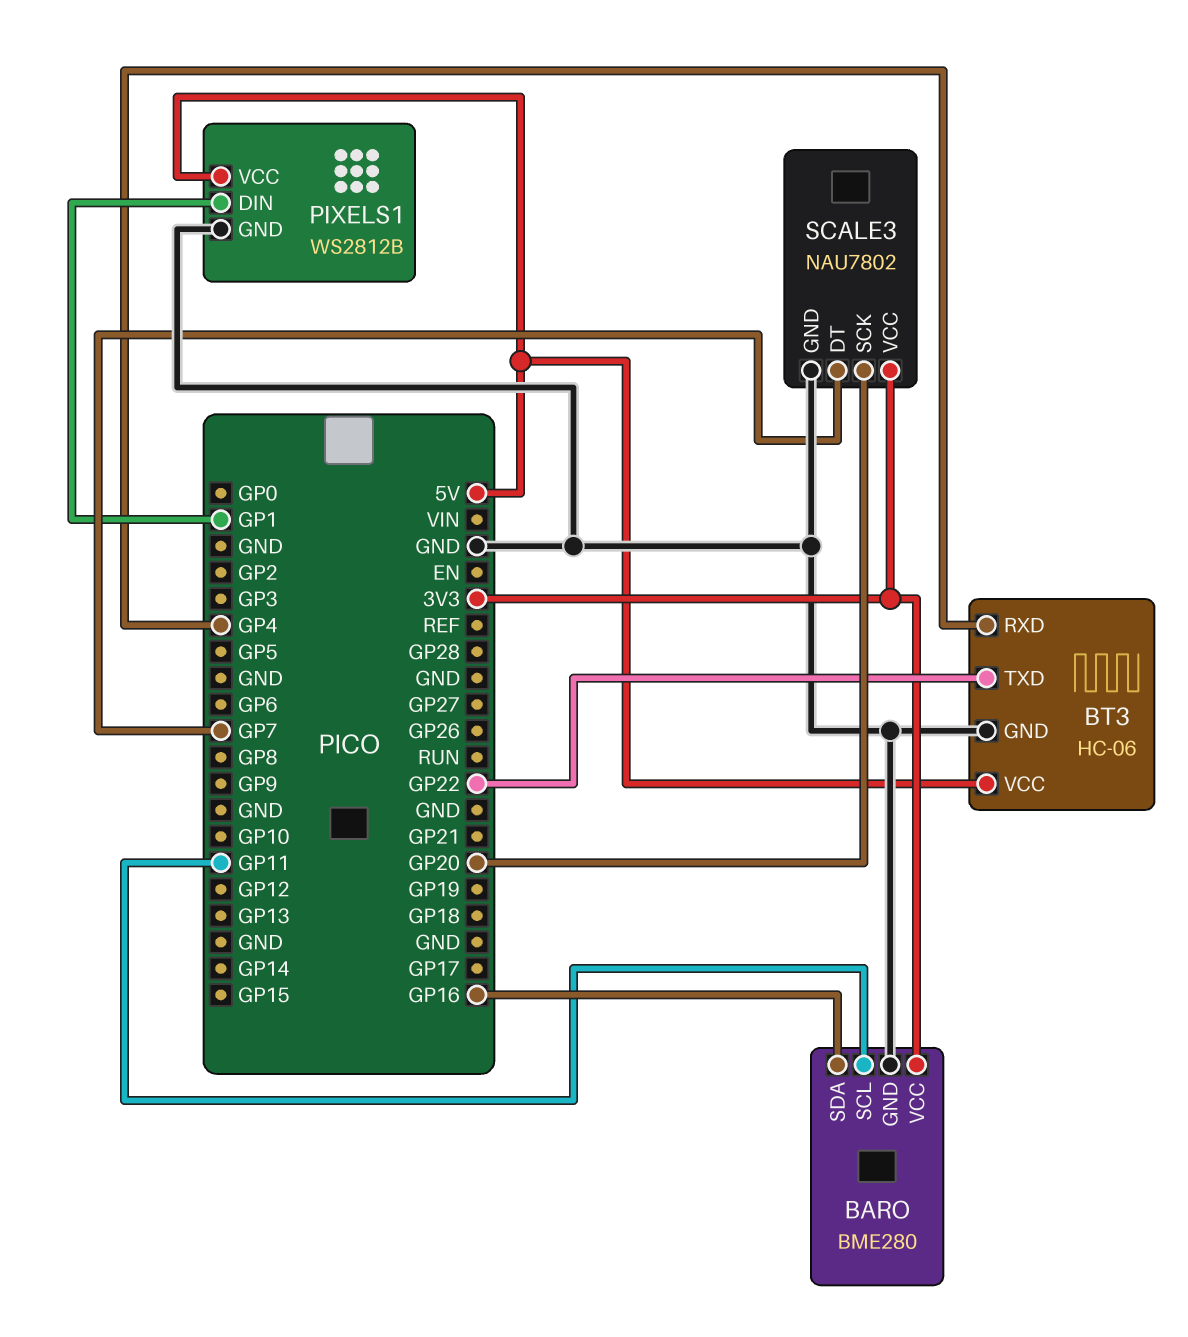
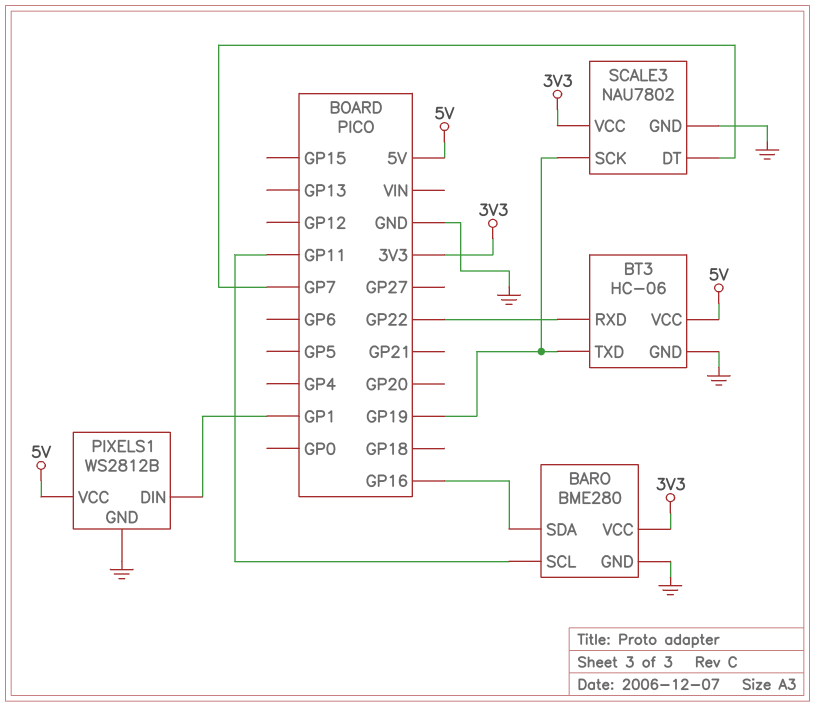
BT3 pin RXD: GP4 -> GP22
BT3 pin TXD: GP22 -> GP19
SCALE3 pin SCK: GP20 -> GP19

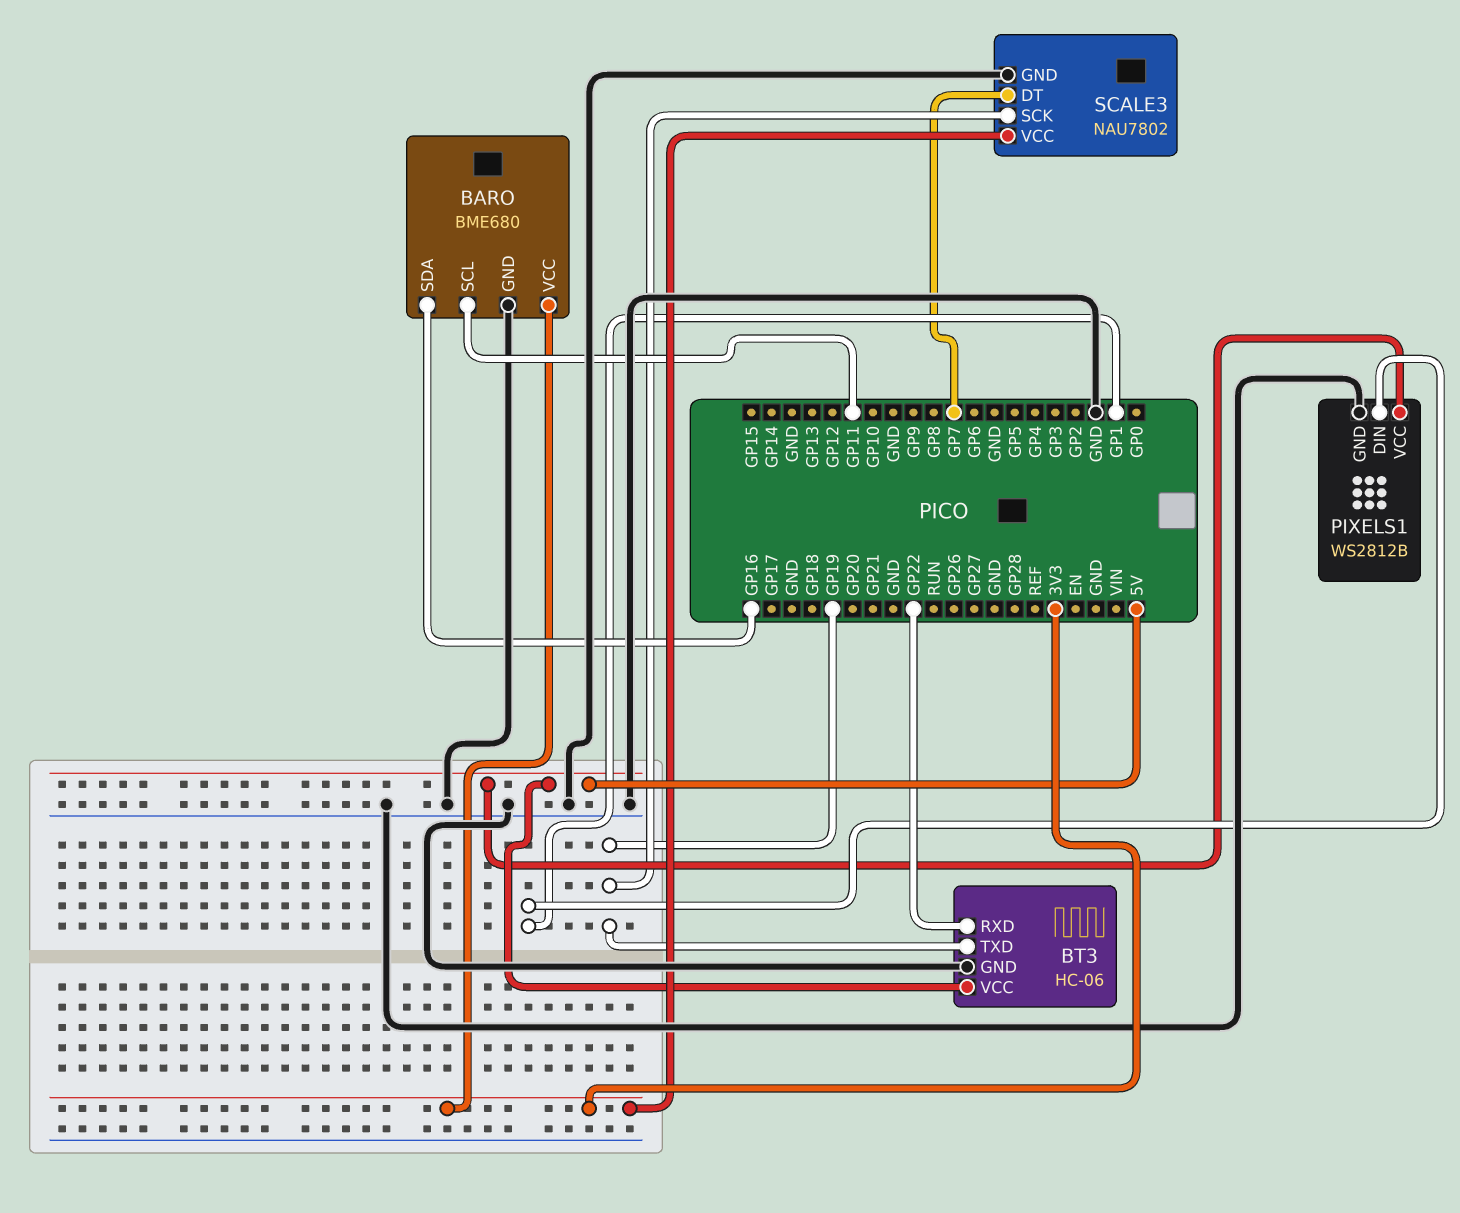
BARO: BME280 -> BME680

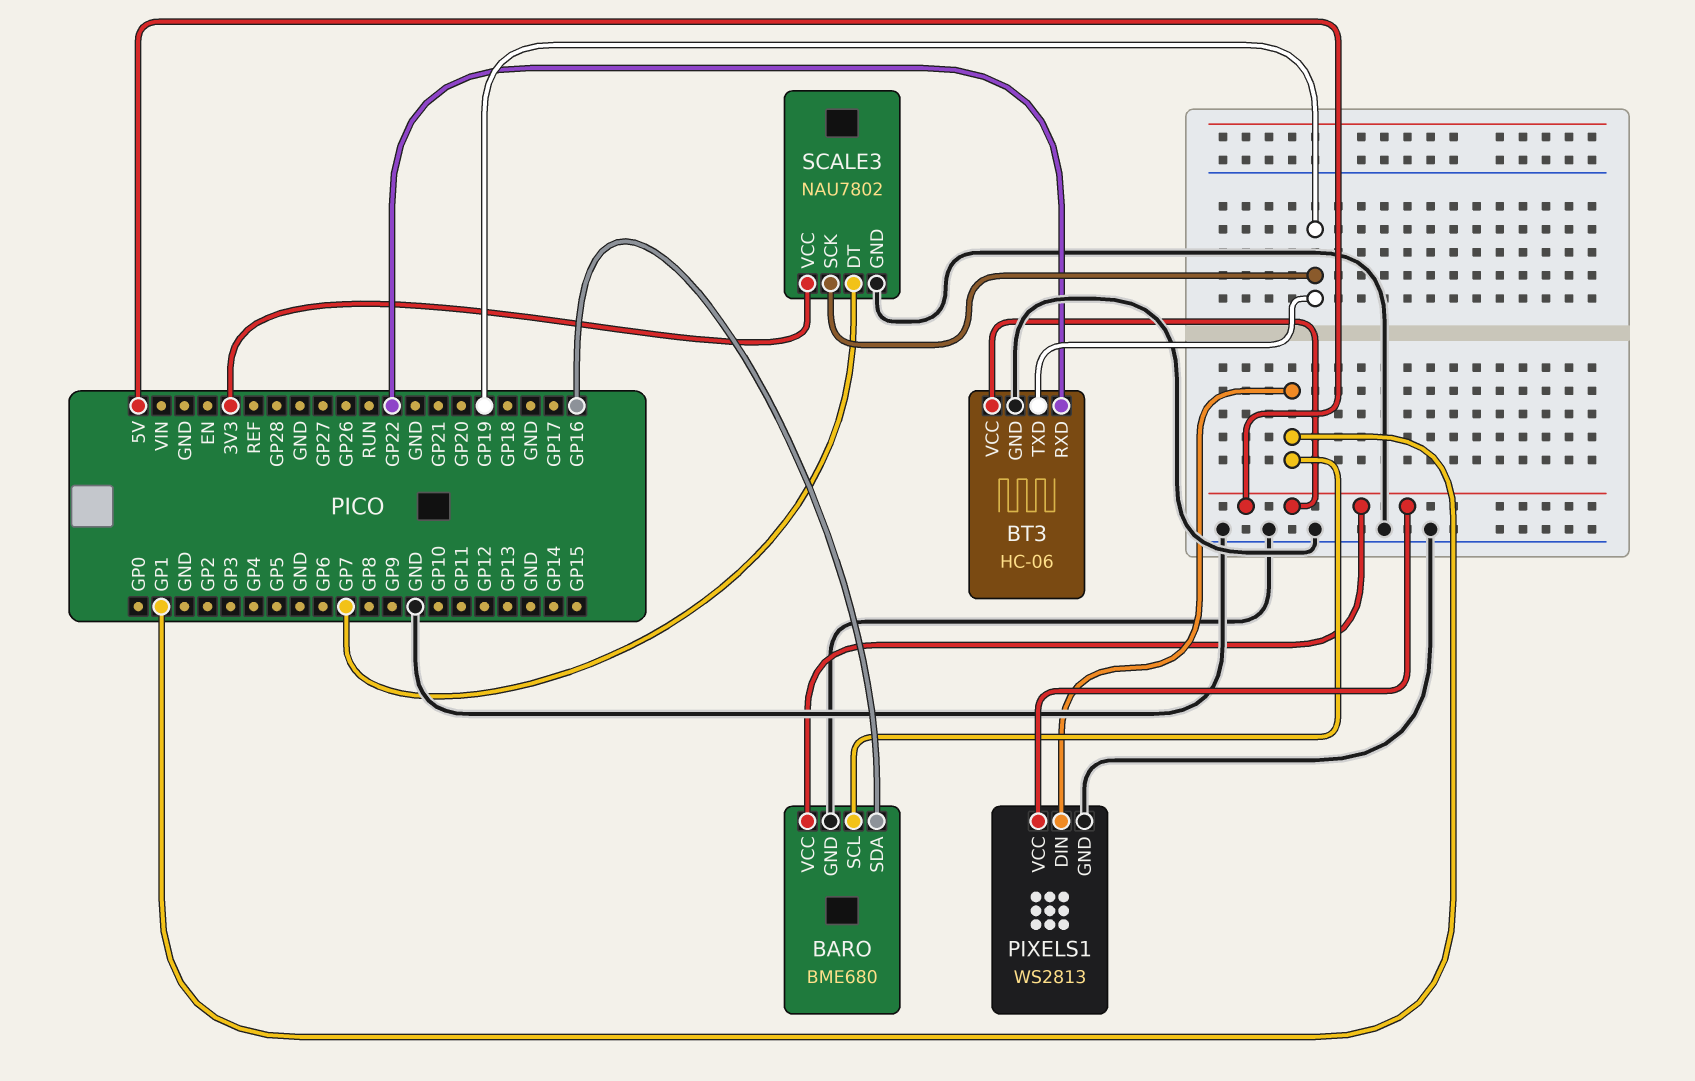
BARO pin SCL: GP11 -> GP1
BARO pin VCC: 3V3 -> 5V
PIXELS1: WS2812B -> WS2813

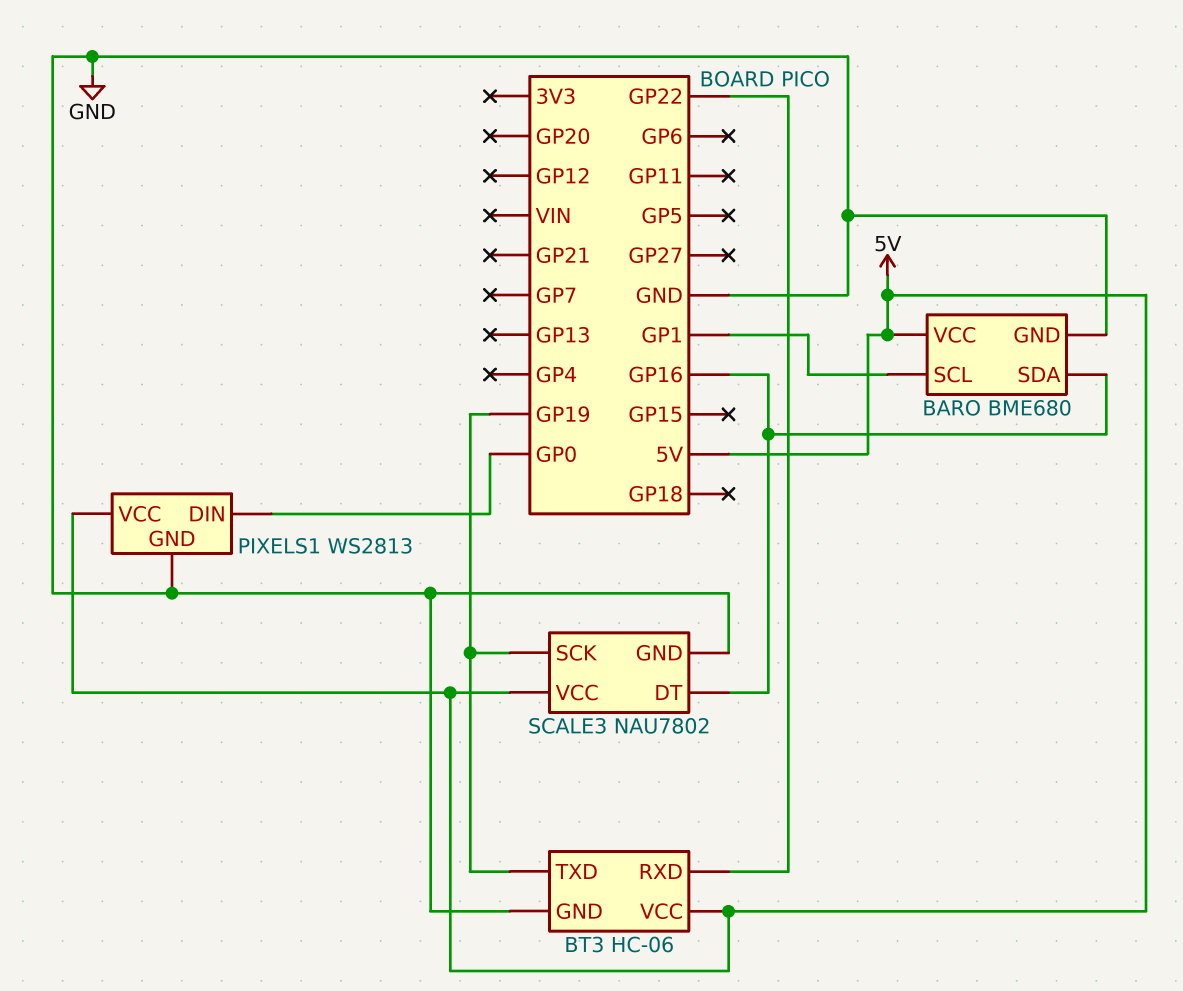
PIXELS1 pin DIN: GP1 -> GP0
SCALE3 pin DT: GP7 -> GP16
SCALE3 pin VCC: 3V3 -> 5V

